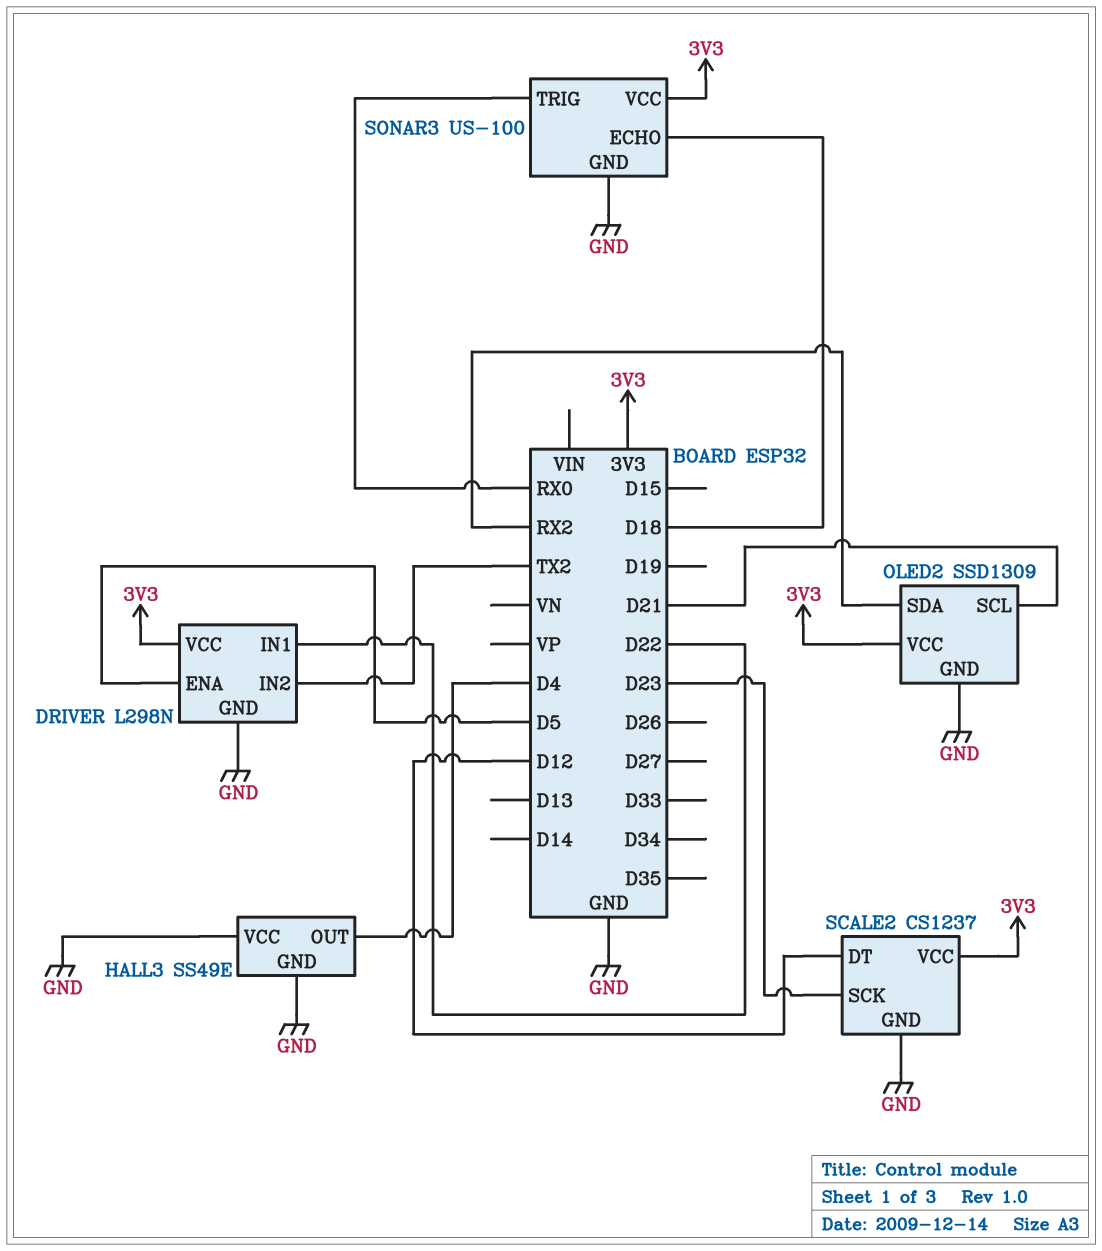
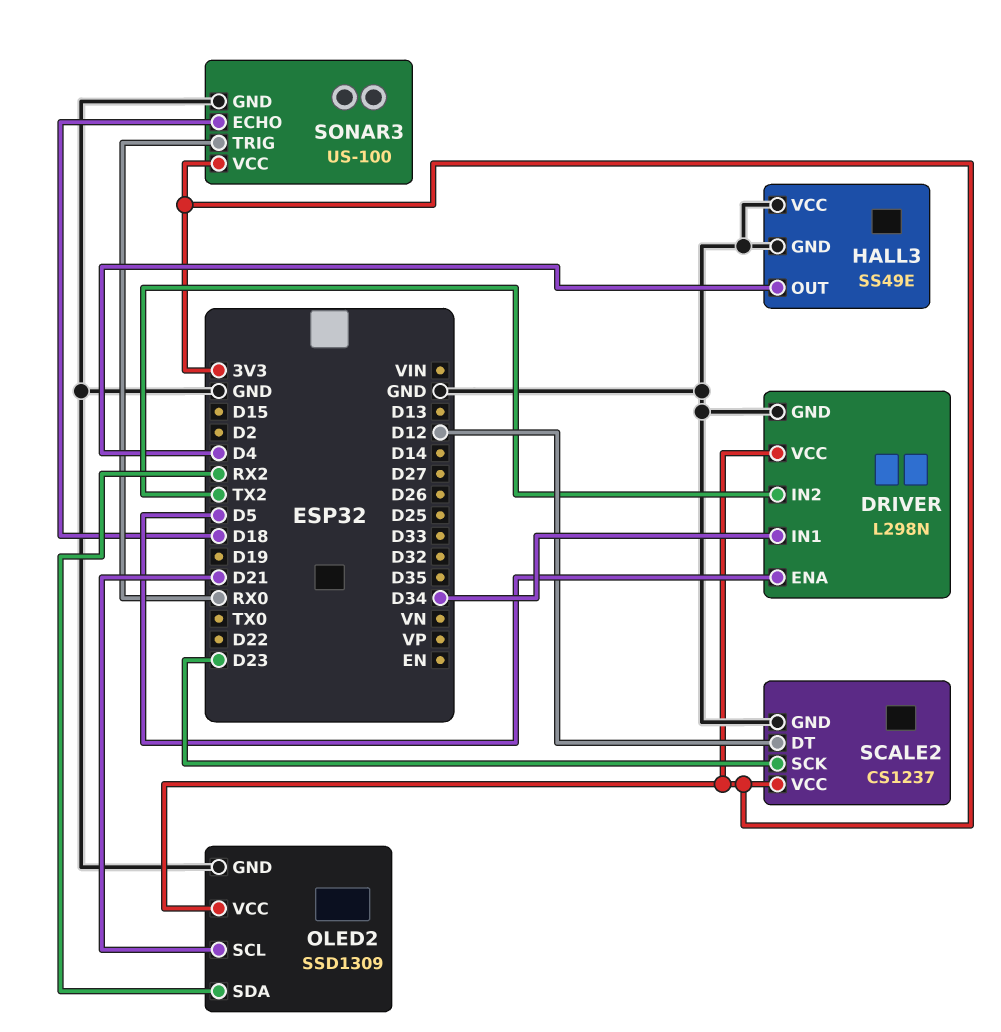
DRIVER pin IN1: D22 -> D34

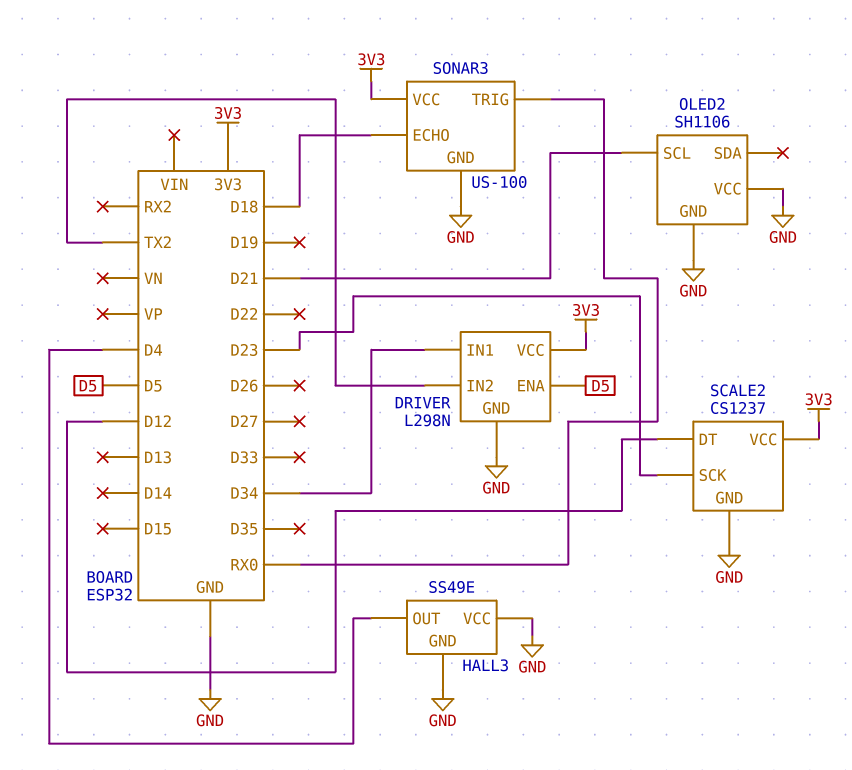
OLED2: SSD1309 -> SH1106
OLED2 pin SDA: RX2 -> none
OLED2 pin VCC: 3V3 -> GND

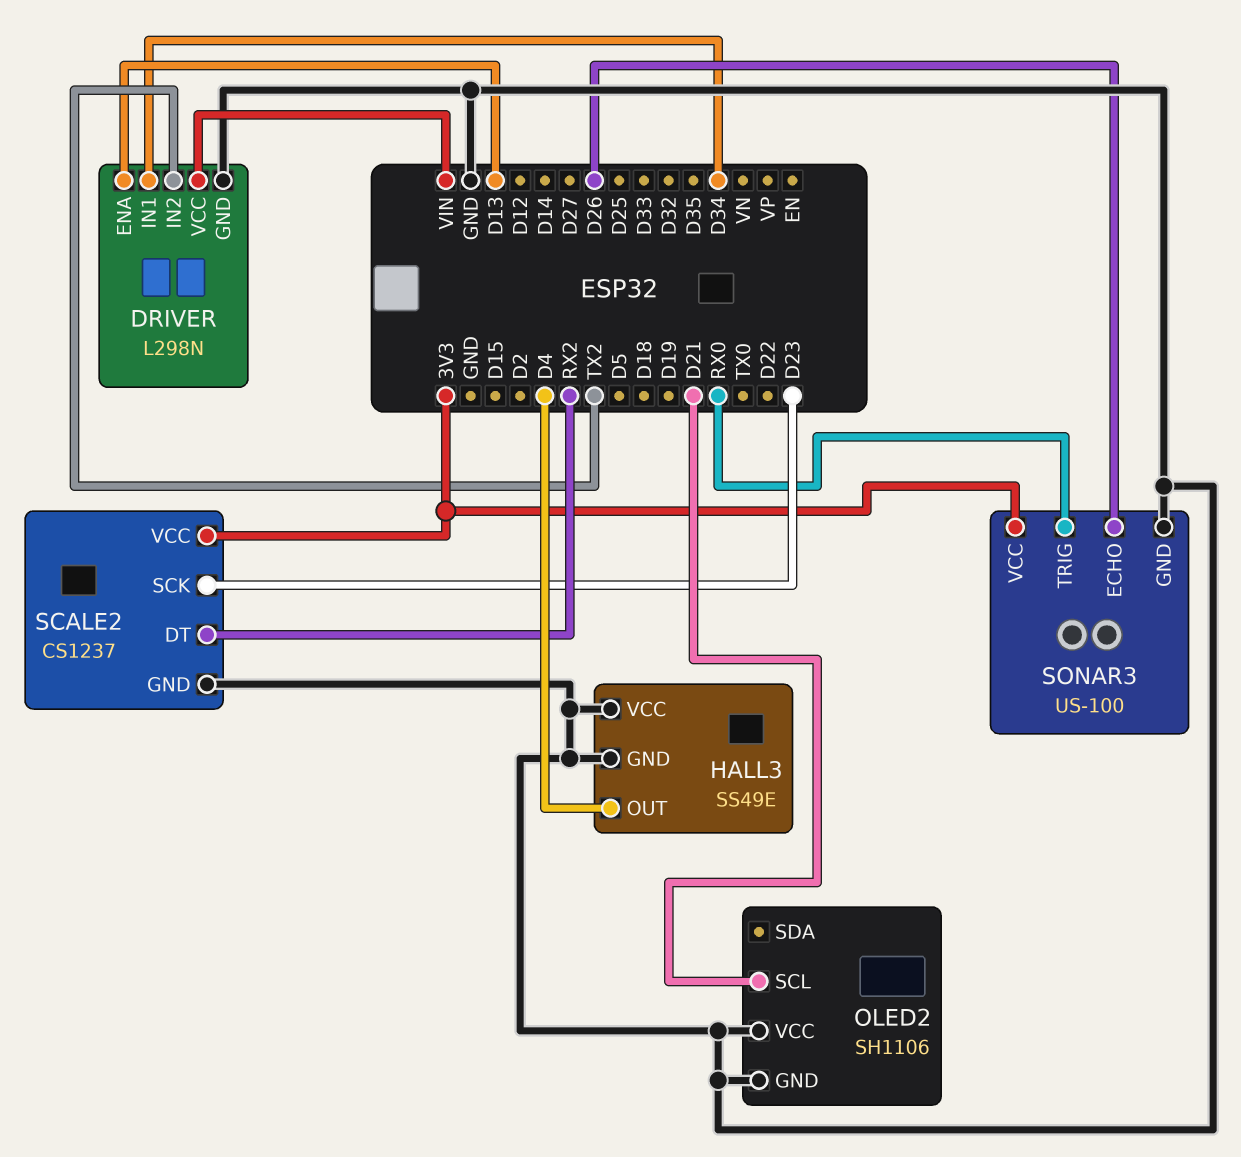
DRIVER pin ENA: D5 -> D13
DRIVER pin VCC: 3V3 -> VIN
SCALE2 pin DT: D12 -> RX2
SONAR3 pin ECHO: D18 -> D26

